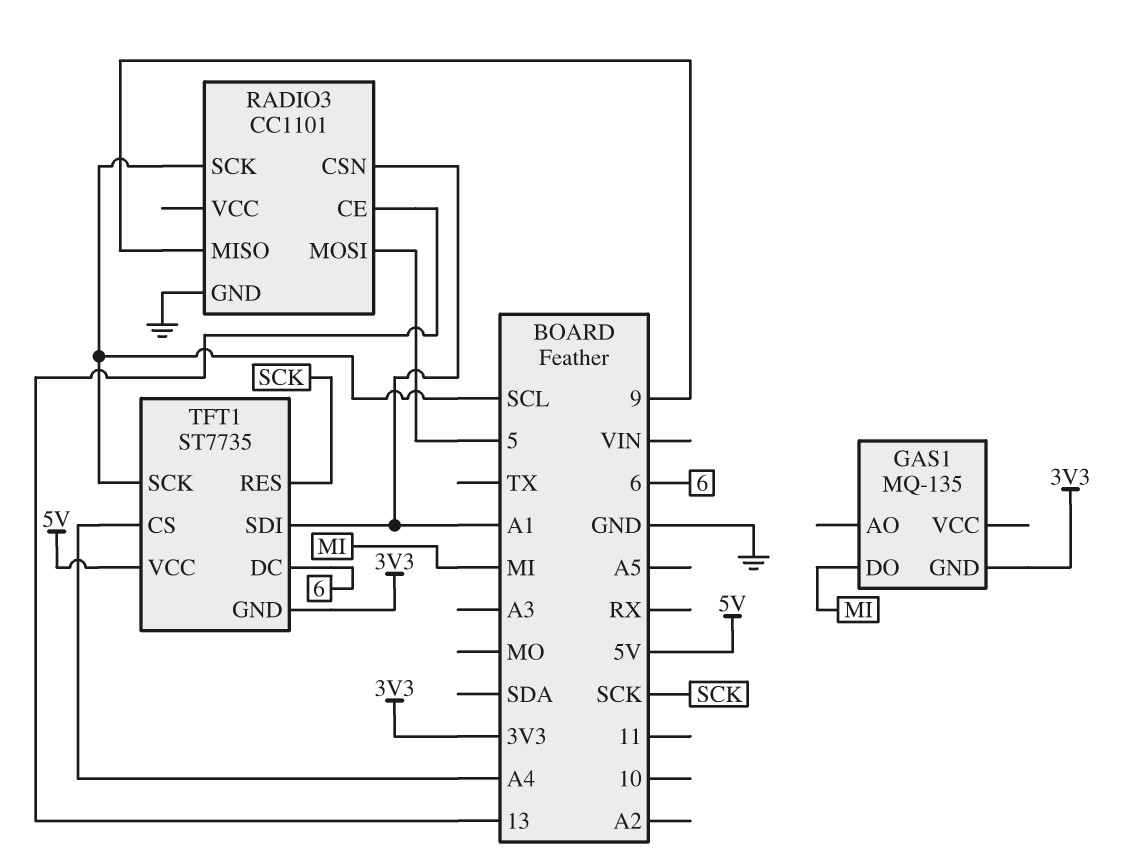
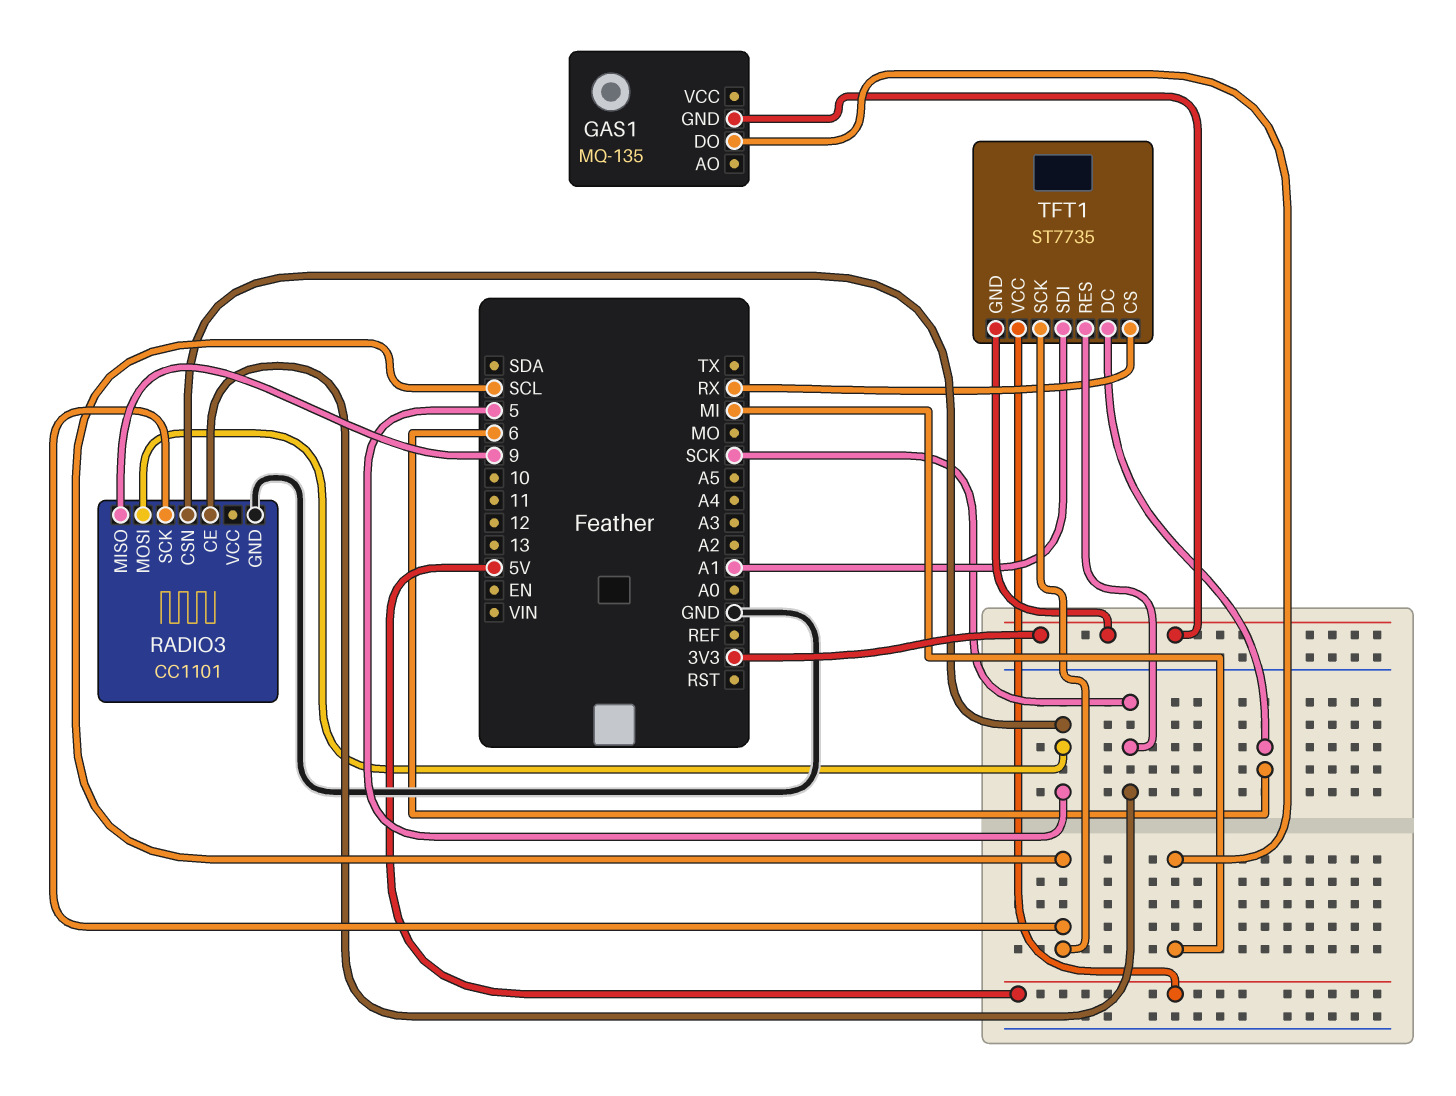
RADIO3 pin CE: 13 -> SCK
RADIO3 pin CSN: A1 -> 5
TFT1 pin CS: A4 -> RX

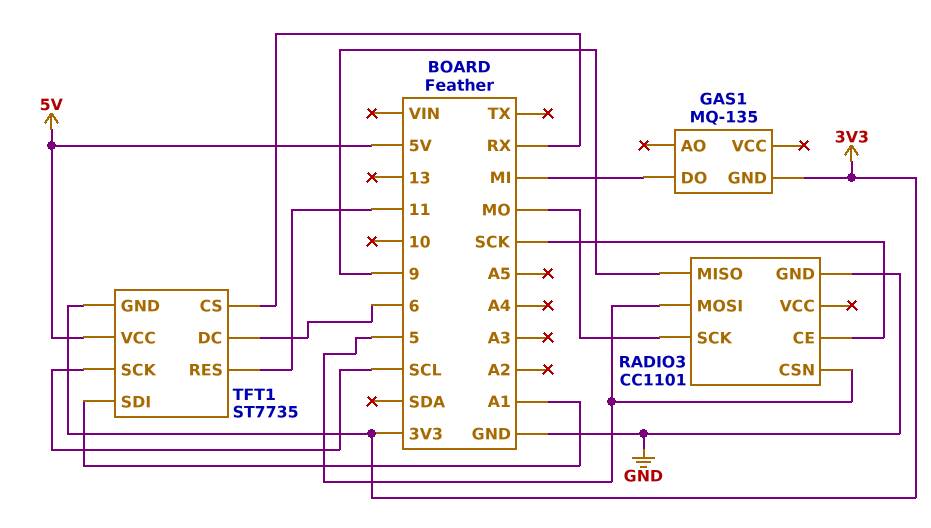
RADIO3 pin SCK: SCL -> MO
TFT1 pin RES: SCK -> 11

